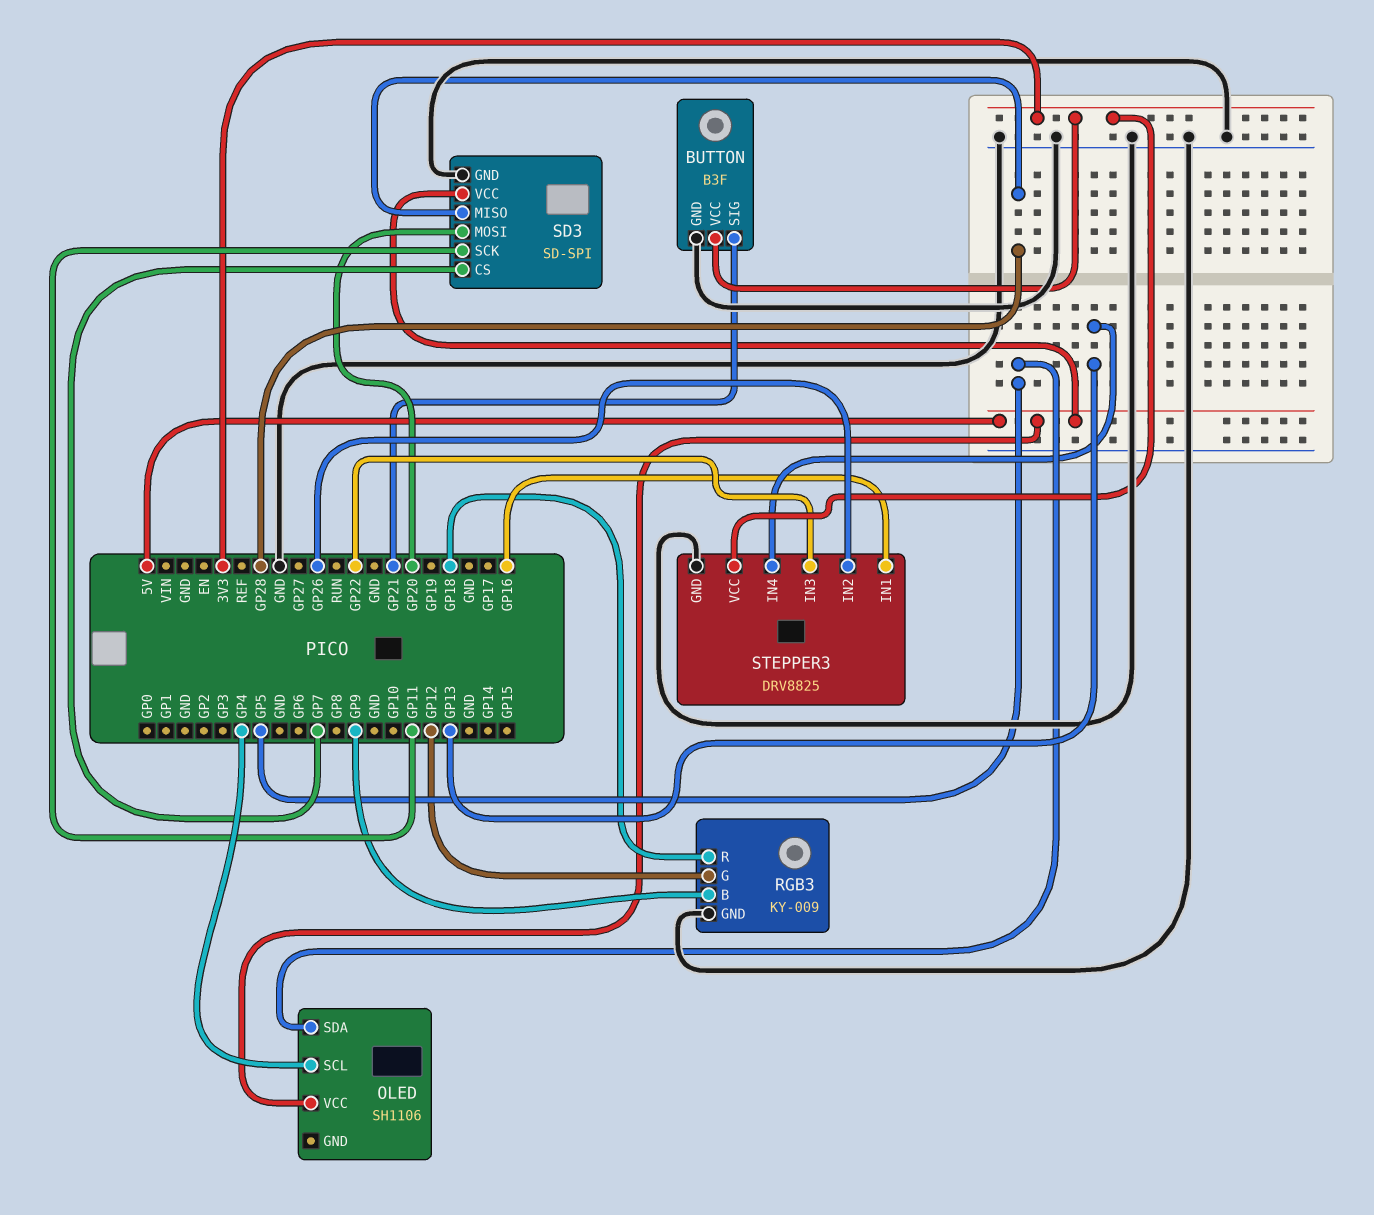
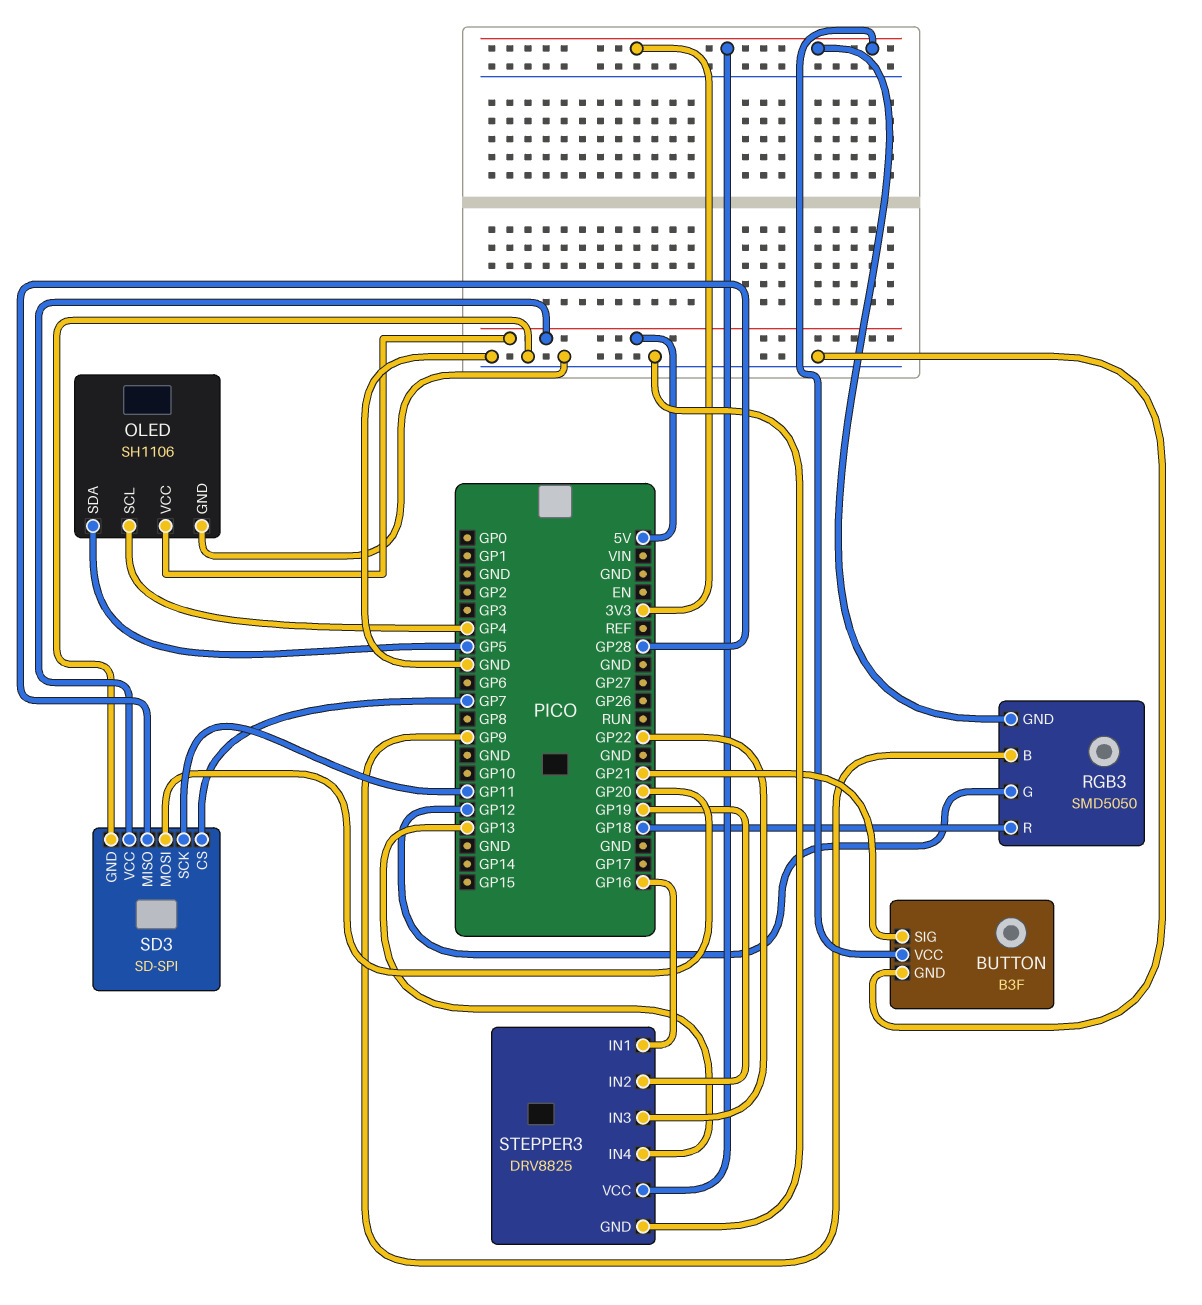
OLED pin GND: none -> GND
RGB3: KY-009 -> SMD5050
RGB3 pin GND: GND -> 3V3
STEPPER3 pin IN2: GP26 -> GP19

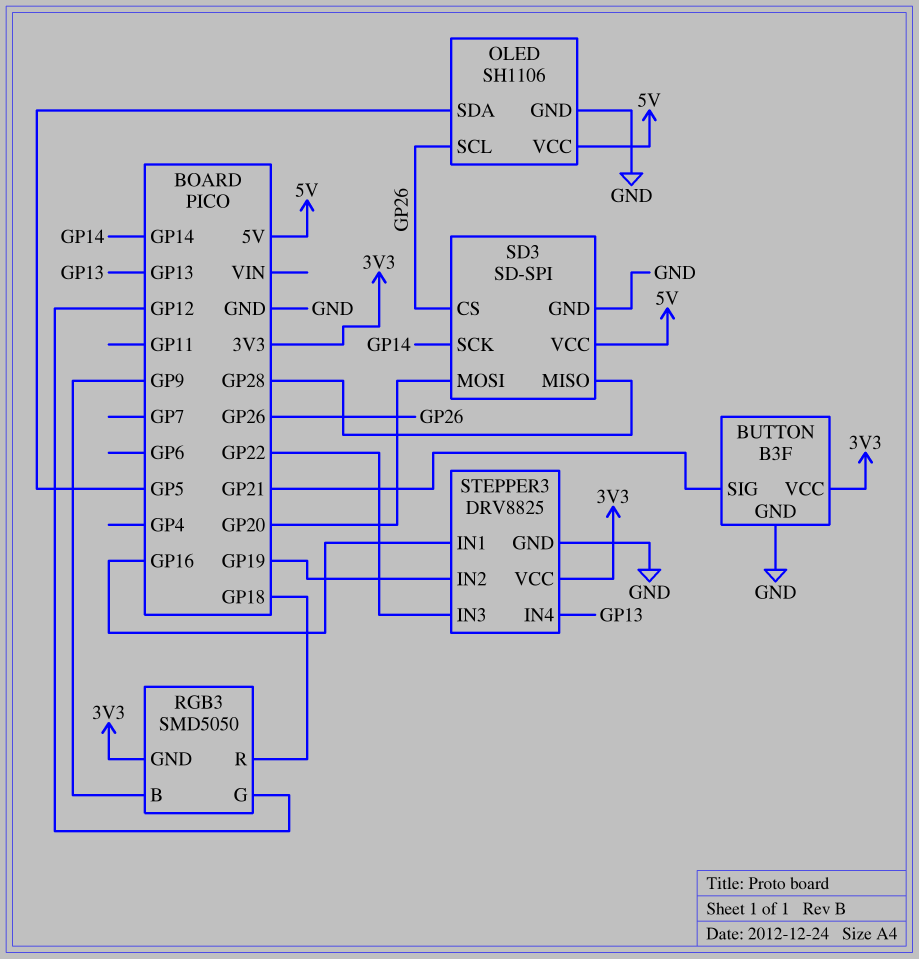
OLED pin SCL: GP4 -> GP26
SD3 pin CS: GP7 -> GP26
SD3 pin SCK: GP11 -> GP14

